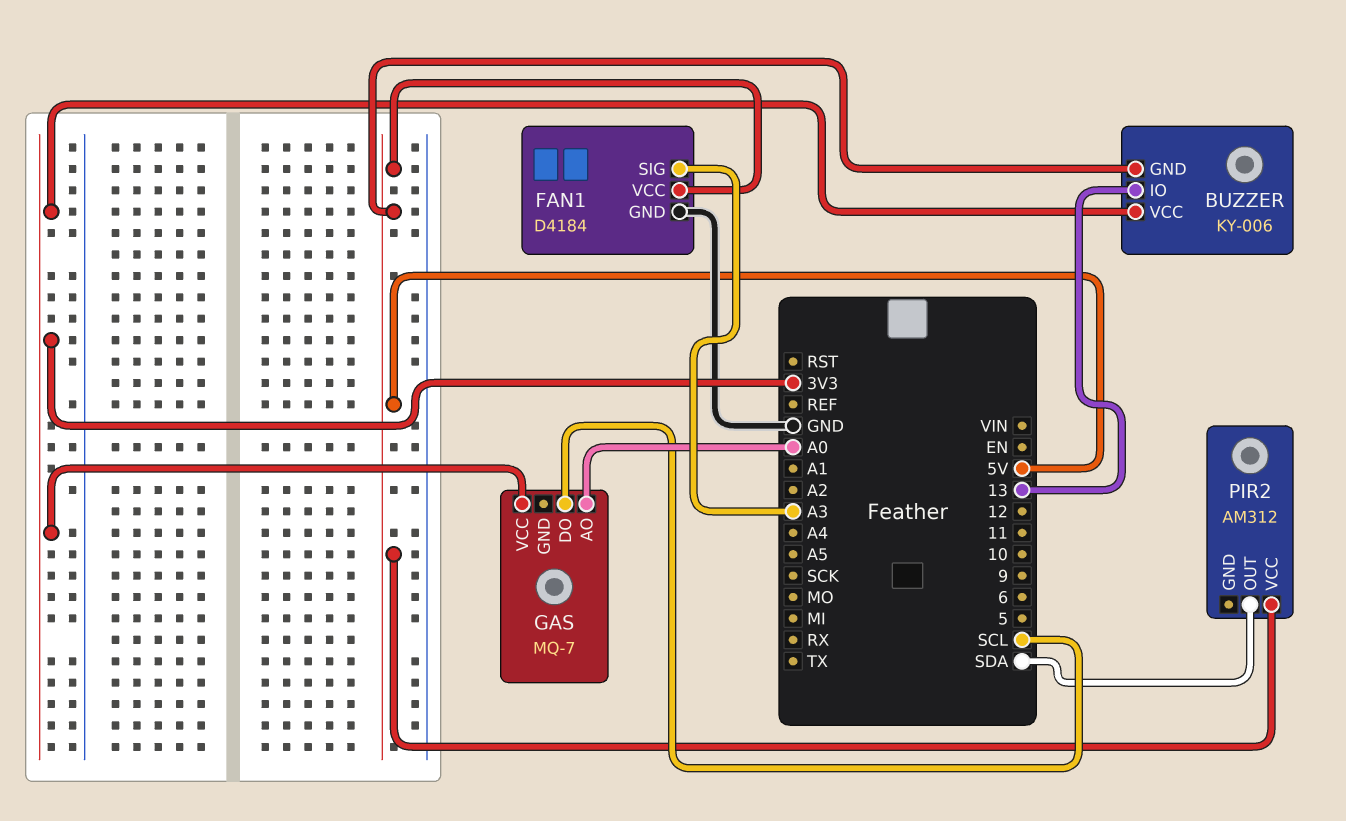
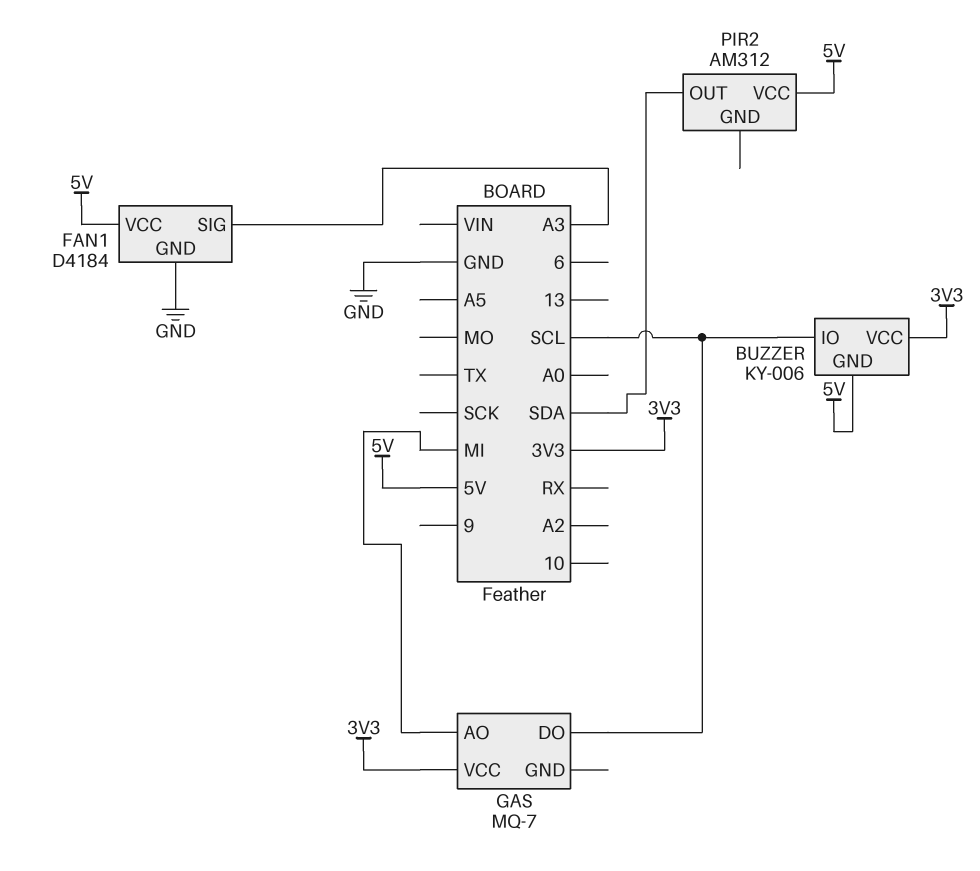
BUZZER pin IO: 13 -> SCL
GAS pin AO: A0 -> MI

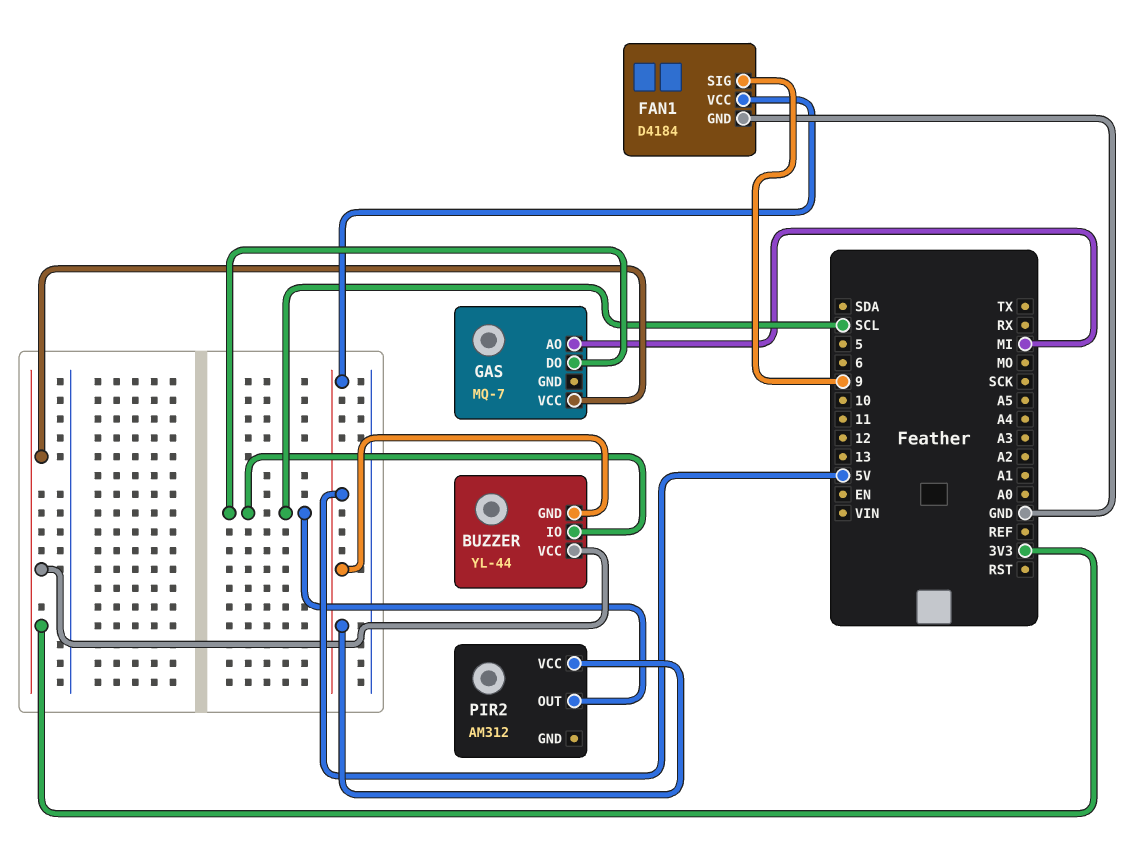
BUZZER: KY-006 -> YL-44
FAN1 pin SIG: A3 -> 9
PIR2 pin OUT: SDA -> SCL

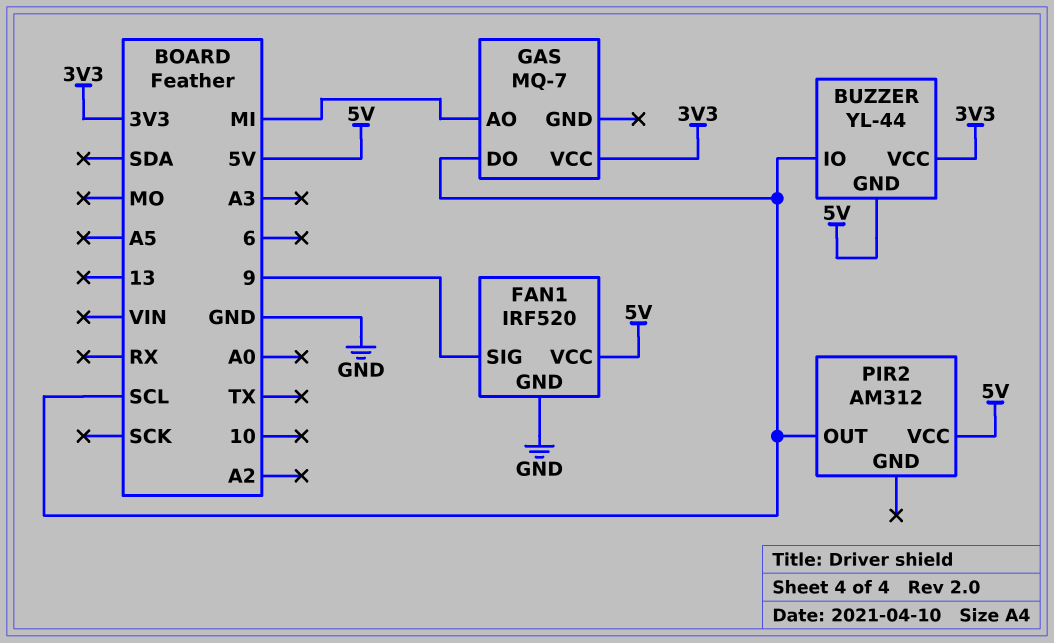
FAN1: D4184 -> IRF520

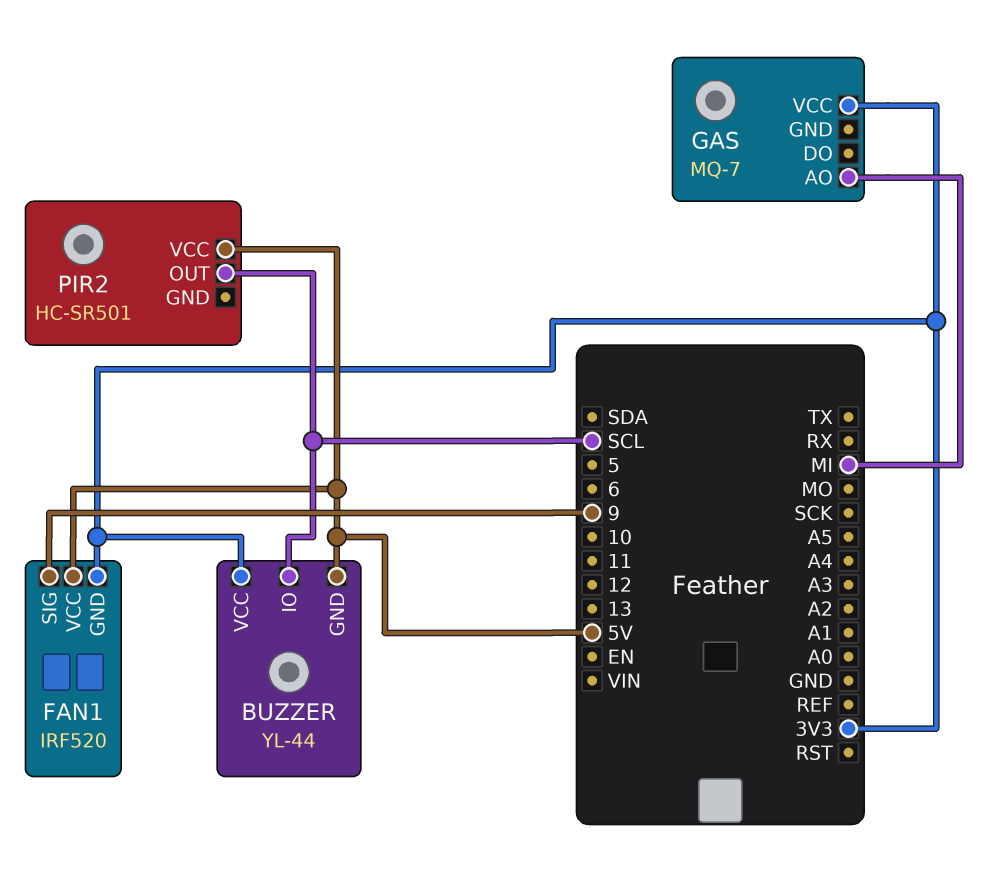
FAN1 pin GND: GND -> 3V3
GAS pin DO: SCL -> none
PIR2: AM312 -> HC-SR501

